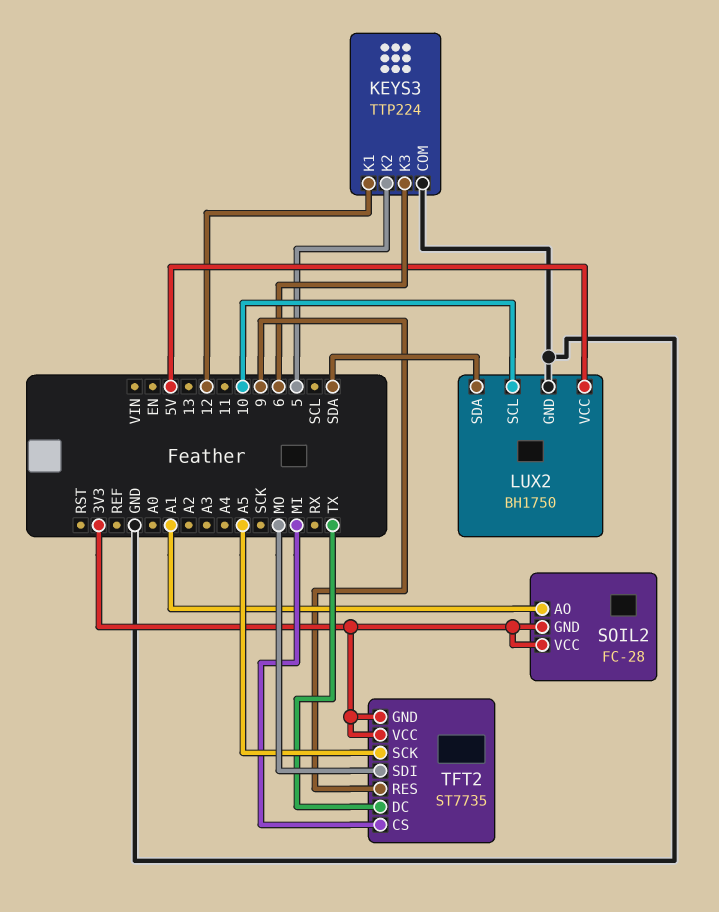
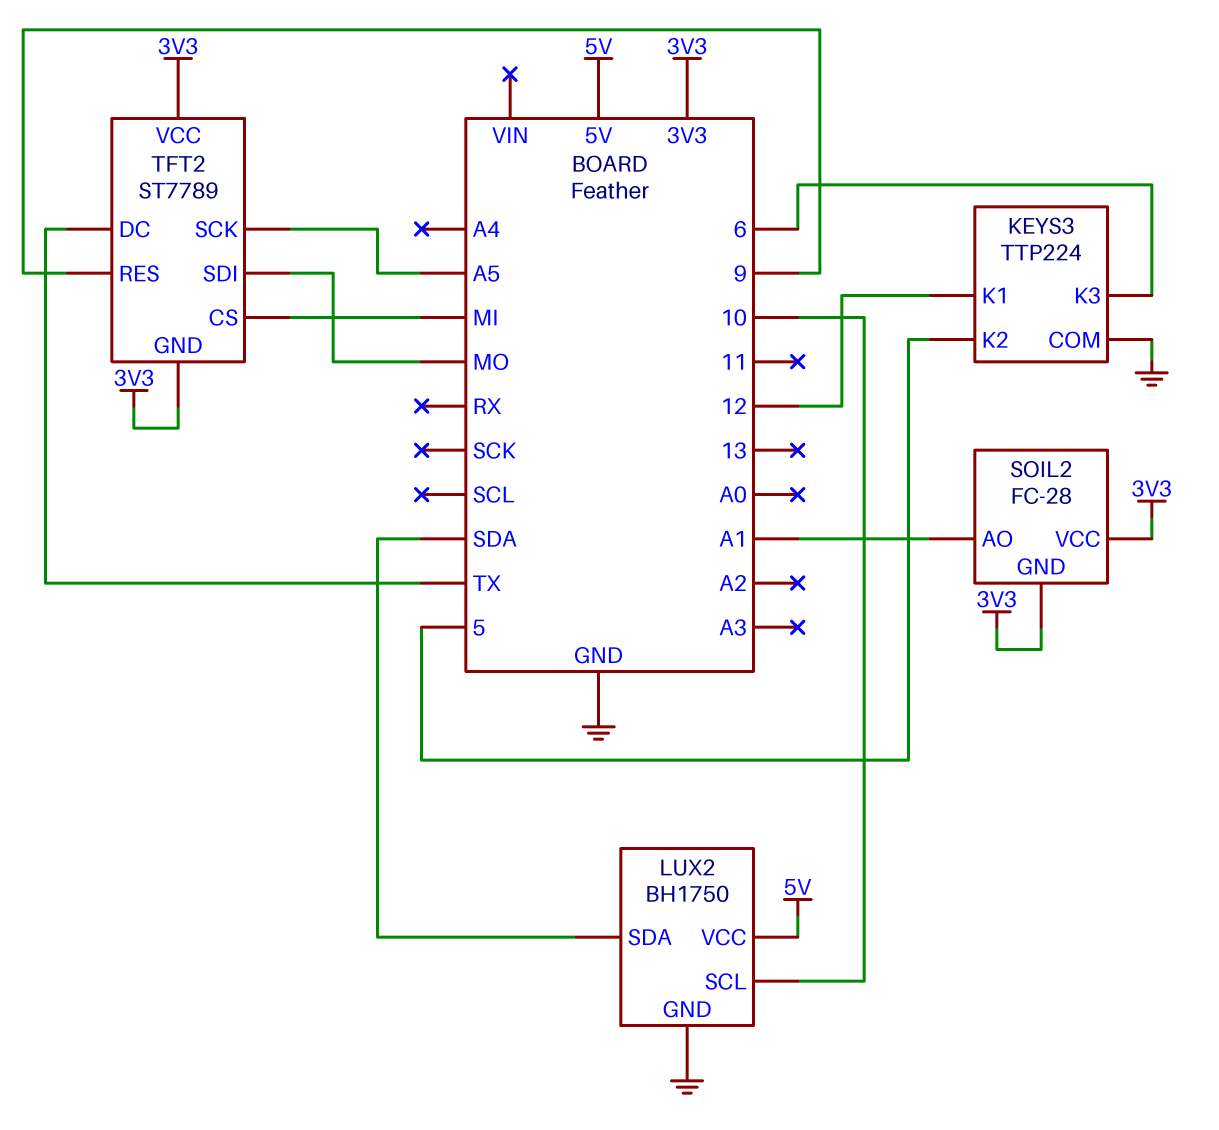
TFT2: ST7735 -> ST7789

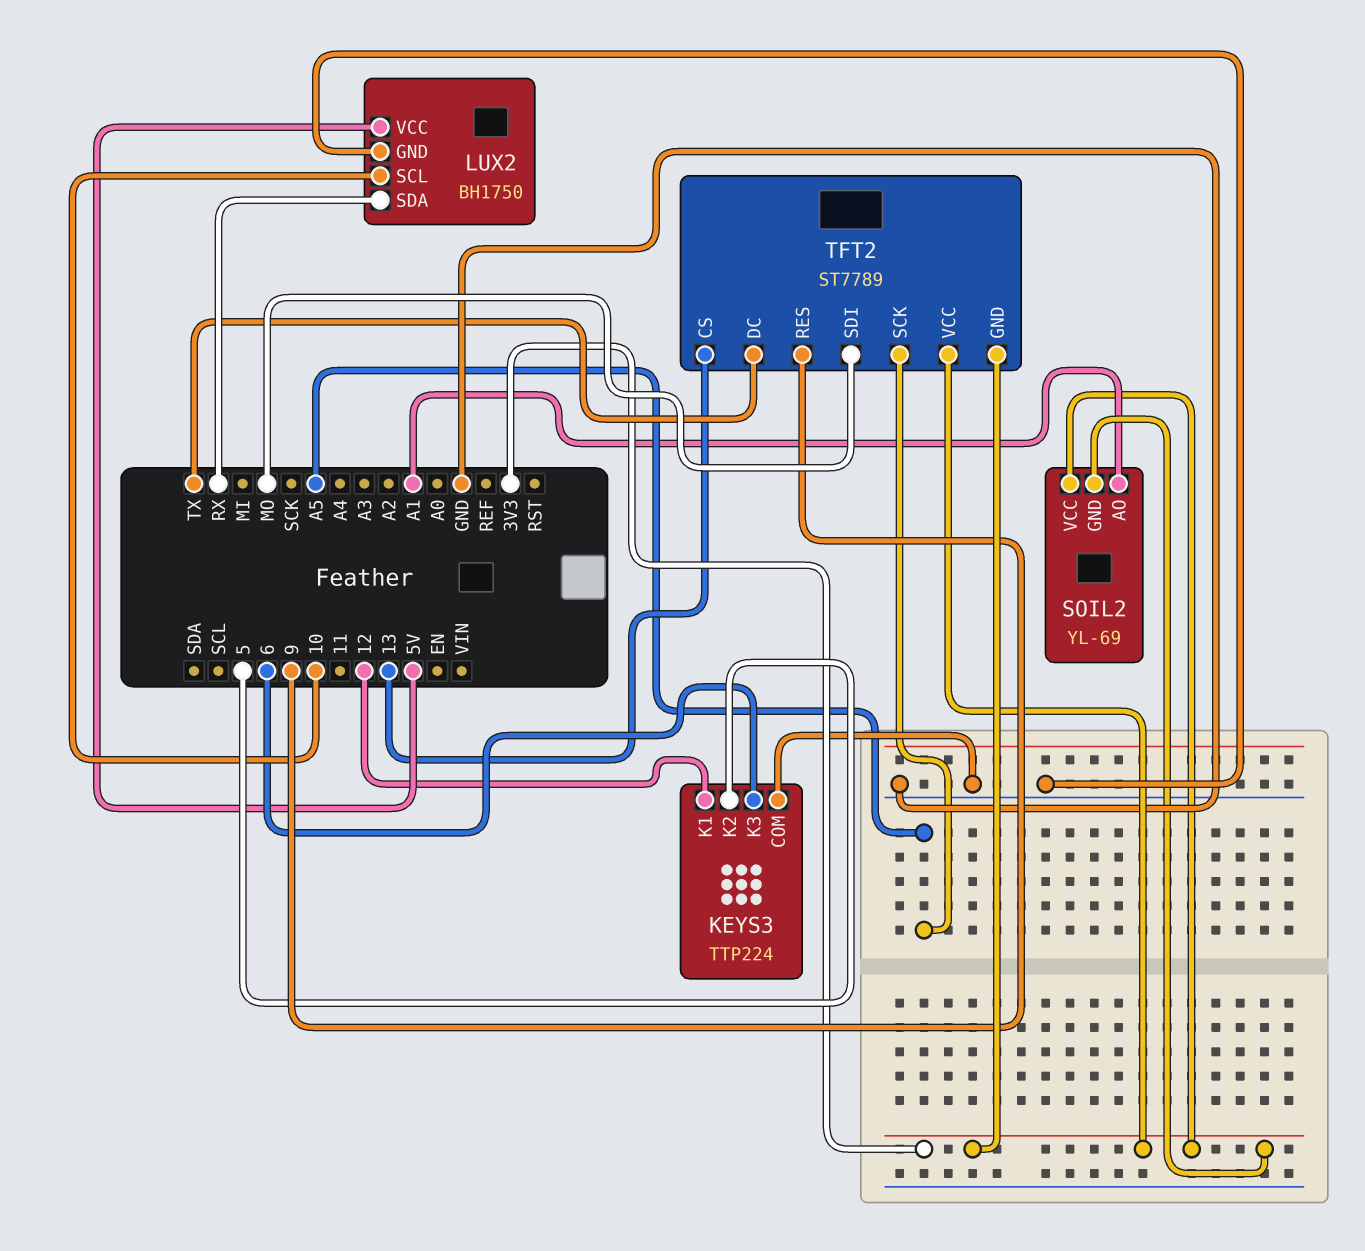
LUX2 pin SDA: SDA -> RX
SOIL2: FC-28 -> YL-69
TFT2 pin CS: MI -> 13

